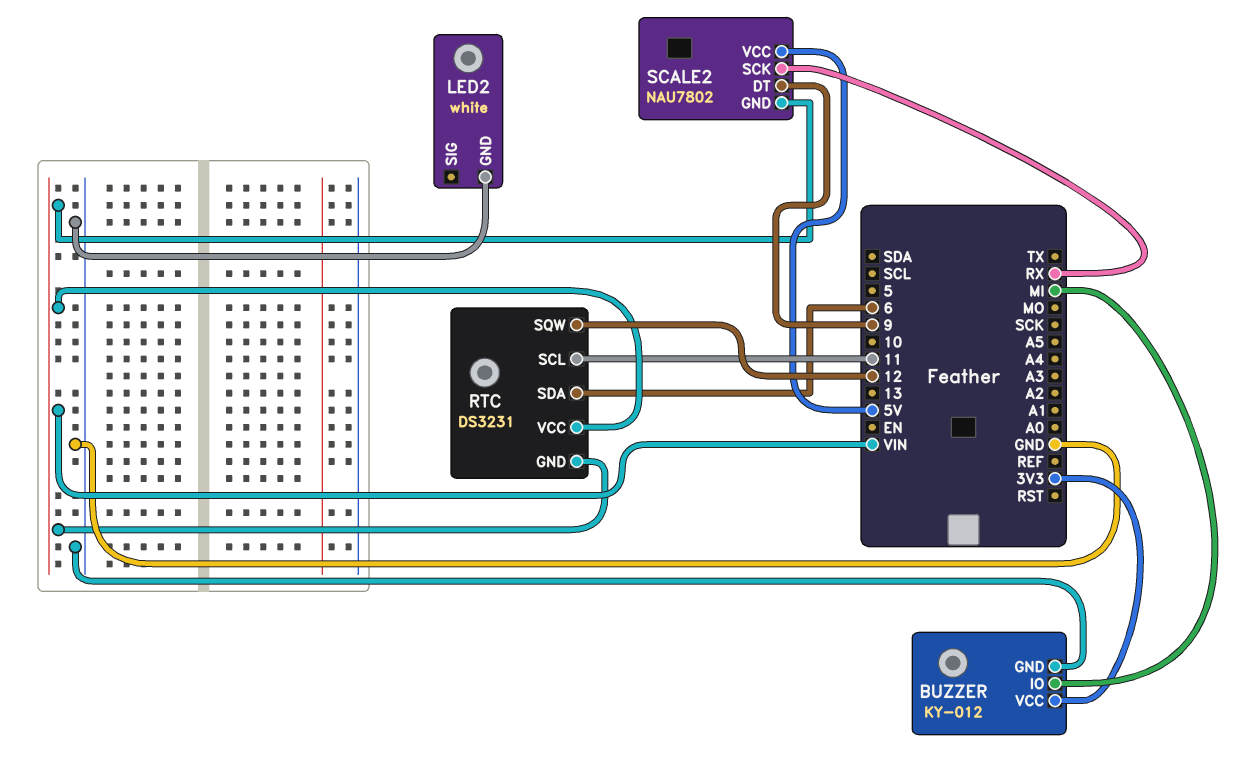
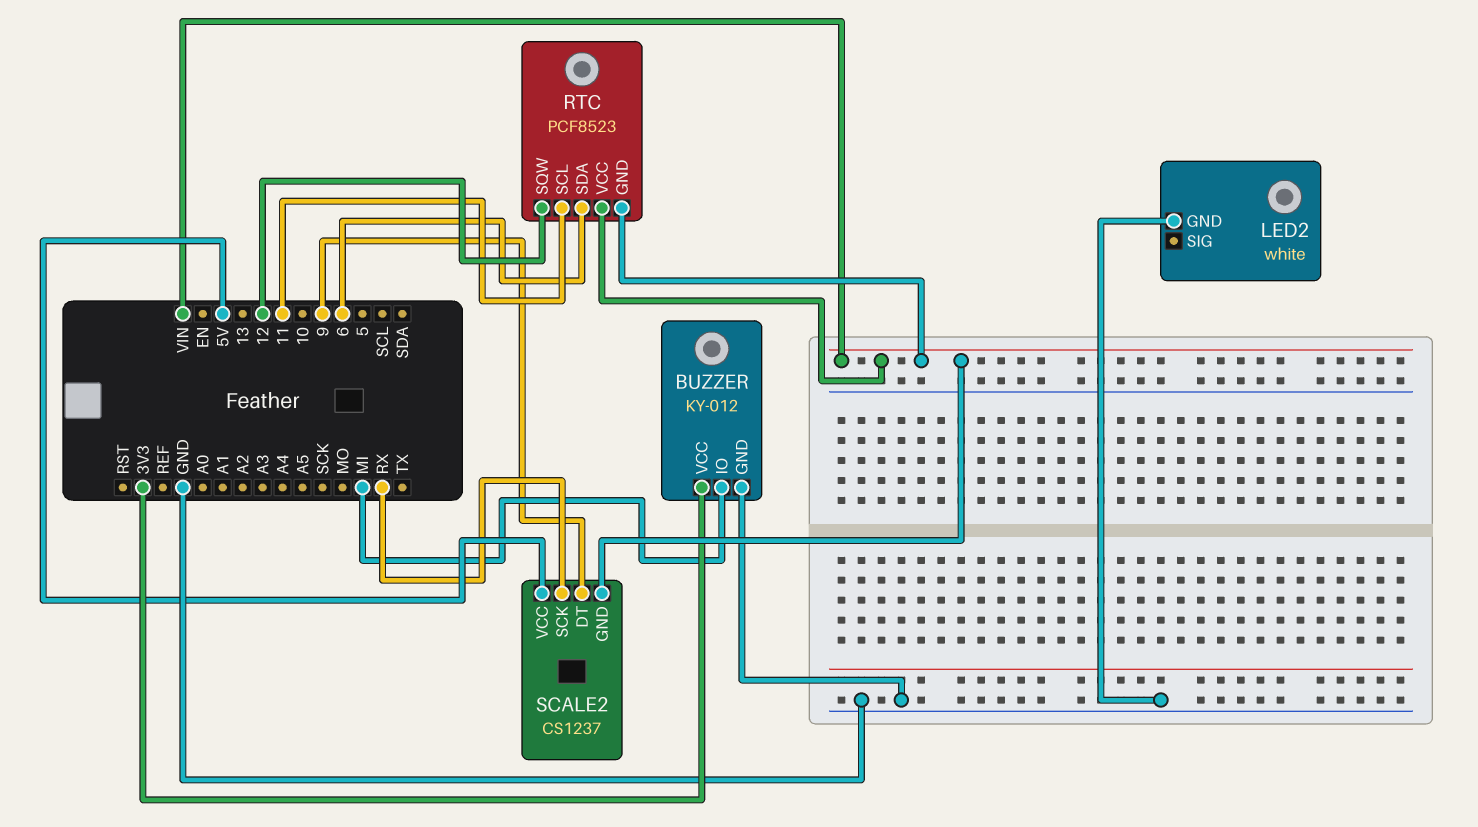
RTC: DS3231 -> PCF8523
SCALE2: NAU7802 -> CS1237

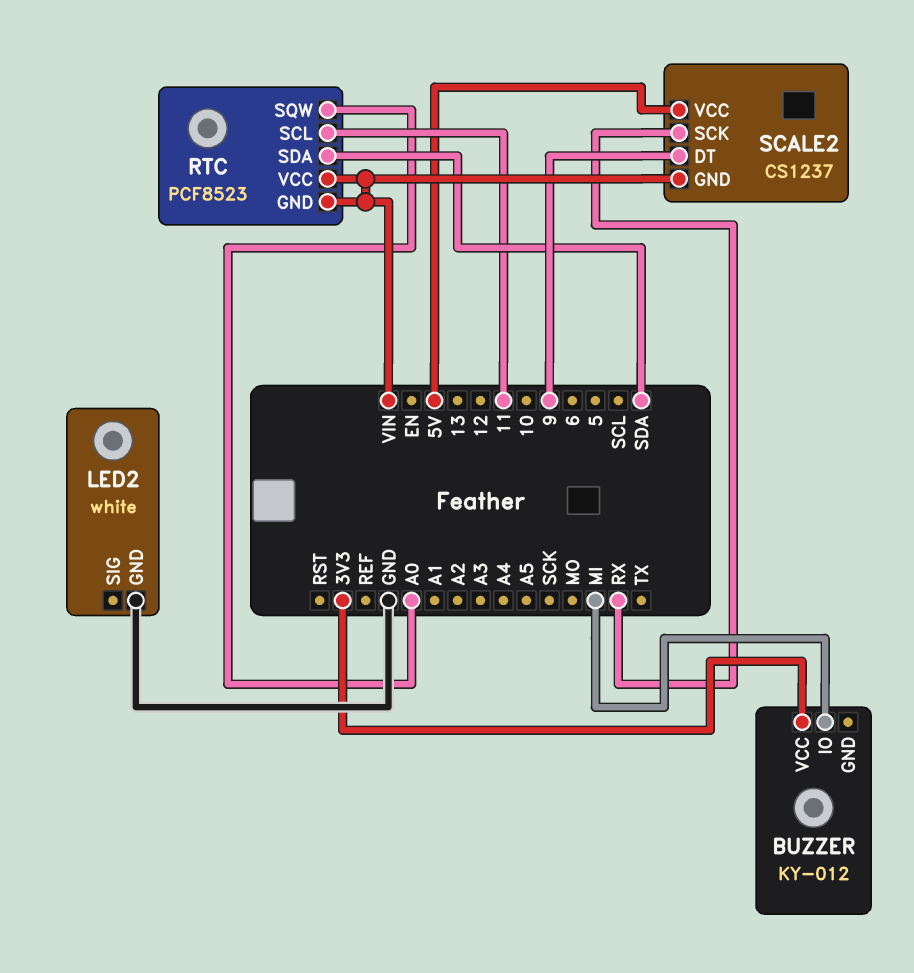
BUZZER pin GND: GND -> none
RTC pin SDA: 6 -> SDA
RTC pin SQW: 12 -> A0

